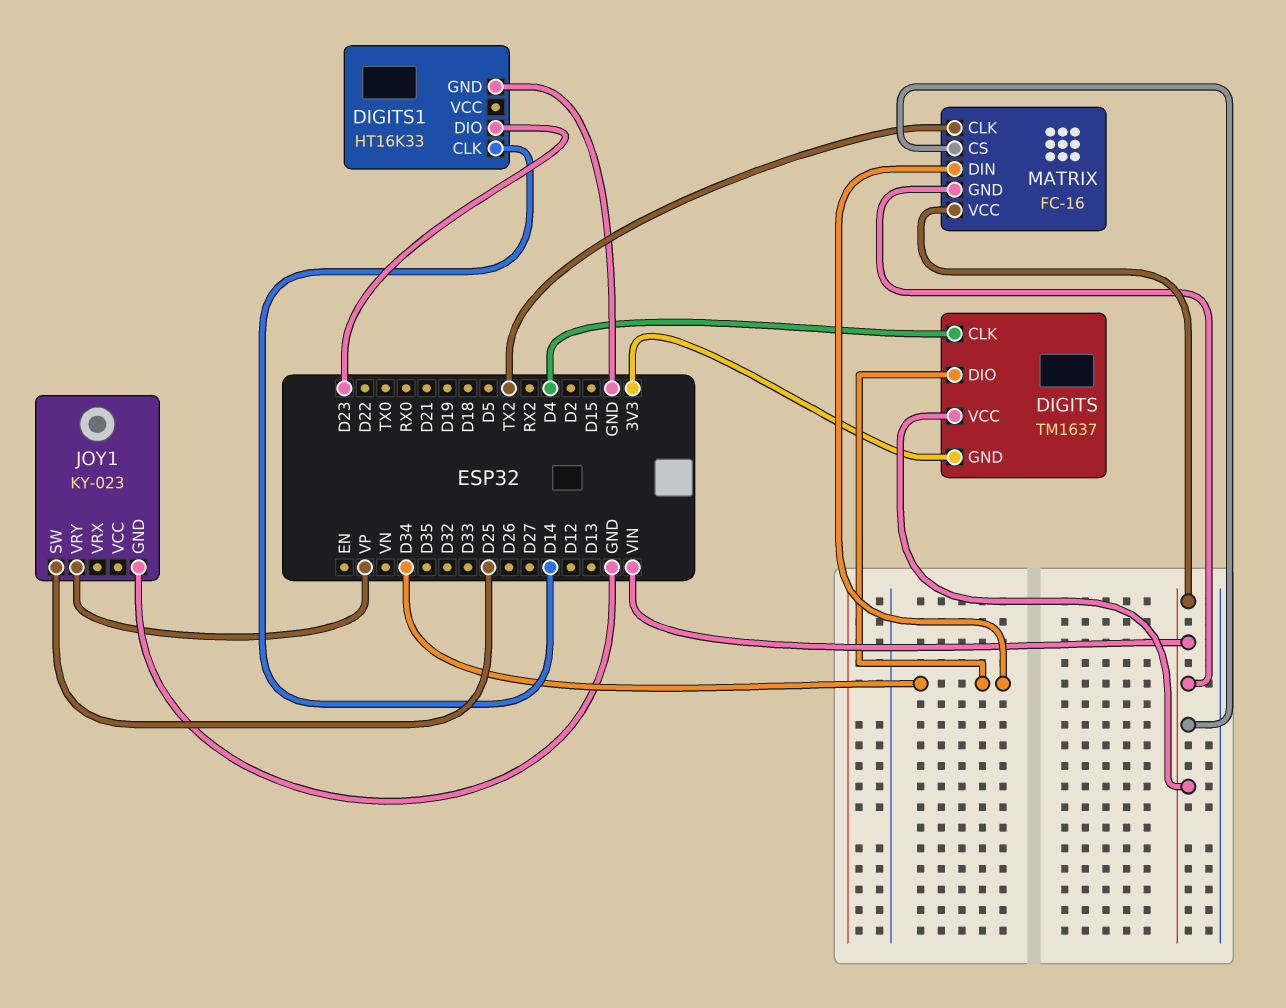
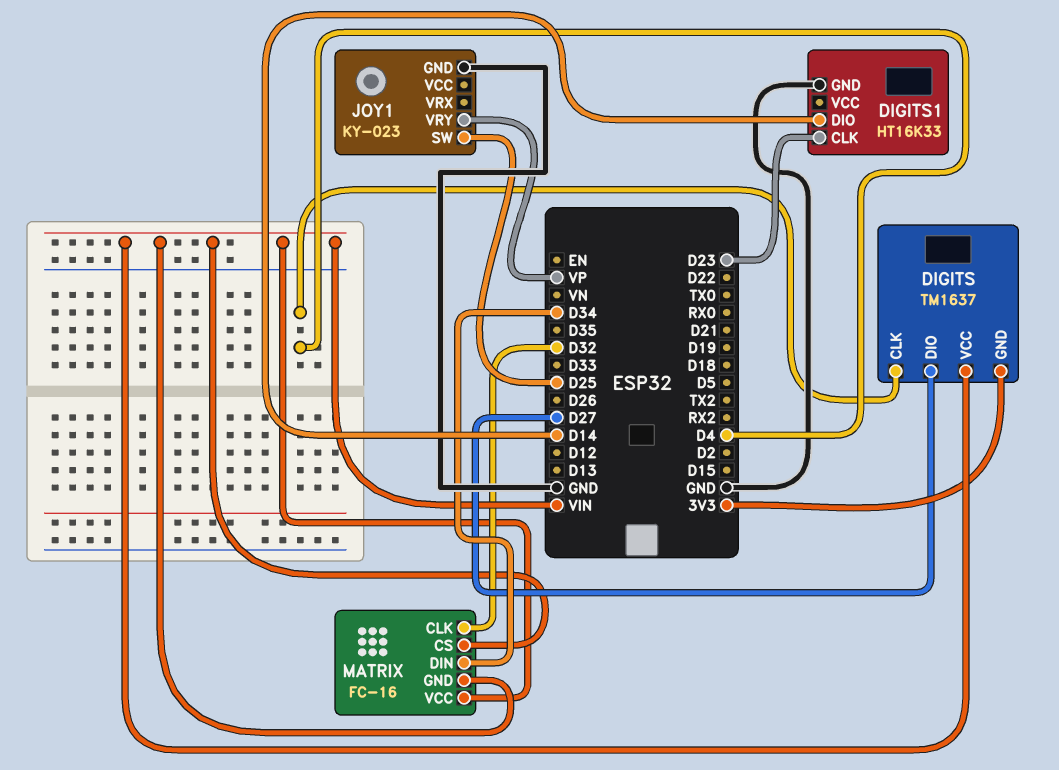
DIGITS pin DIO: D34 -> D27
DIGITS1 pin CLK: D14 -> D23
DIGITS1 pin DIO: D23 -> D14
MATRIX pin CLK: TX2 -> D32

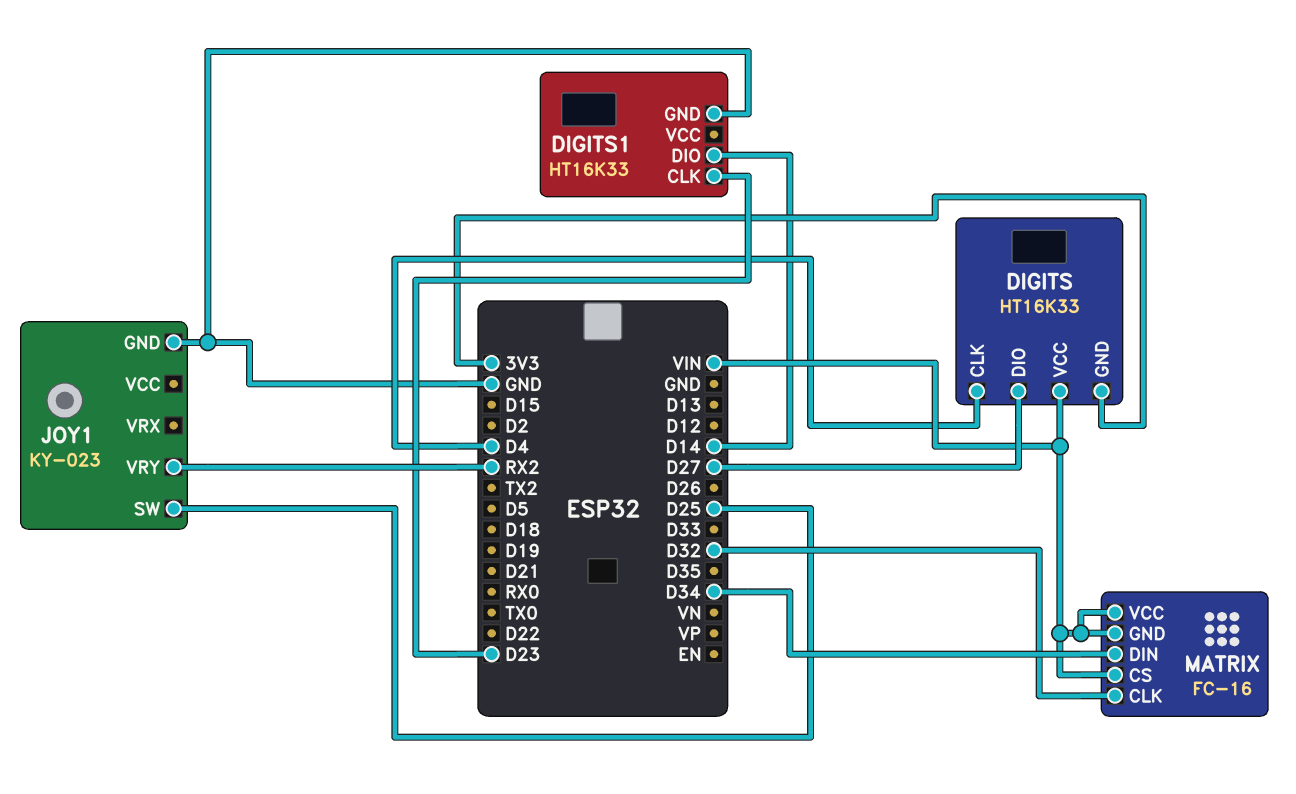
DIGITS: TM1637 -> HT16K33
JOY1 pin VRY: VP -> RX2

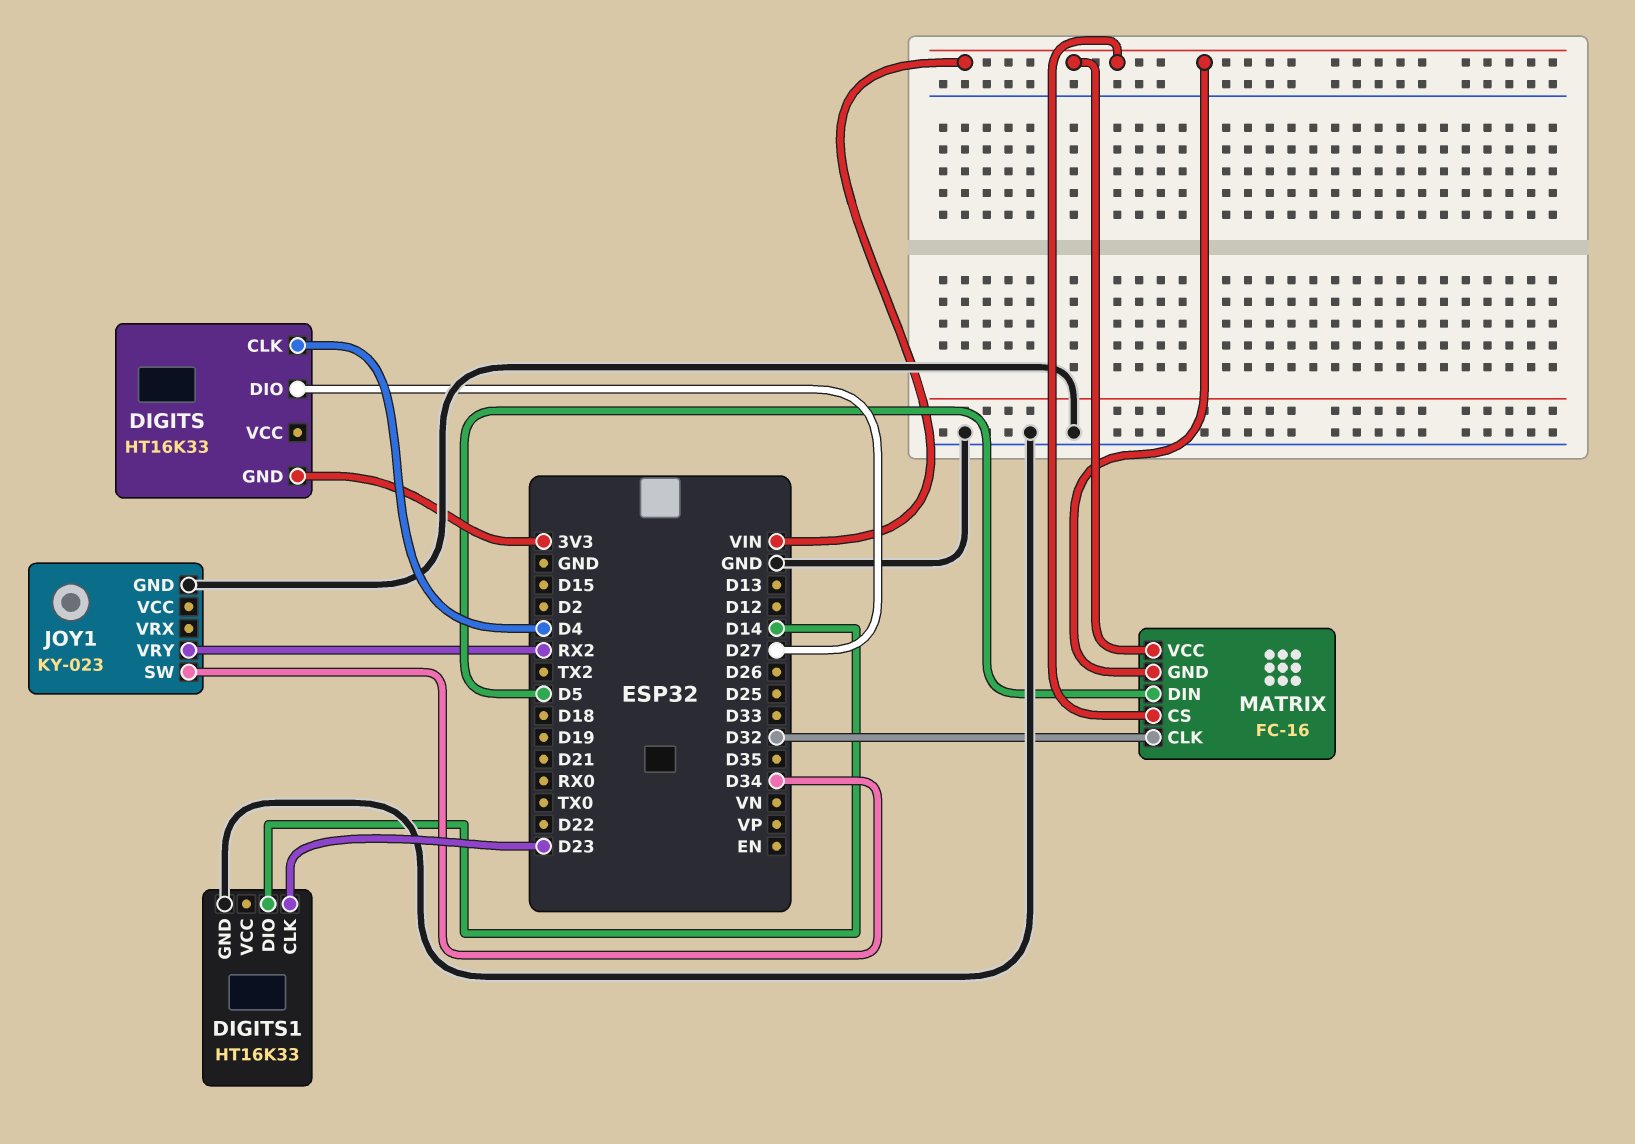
DIGITS pin VCC: VIN -> none
JOY1 pin SW: D25 -> D34
MATRIX pin DIN: D34 -> D5

